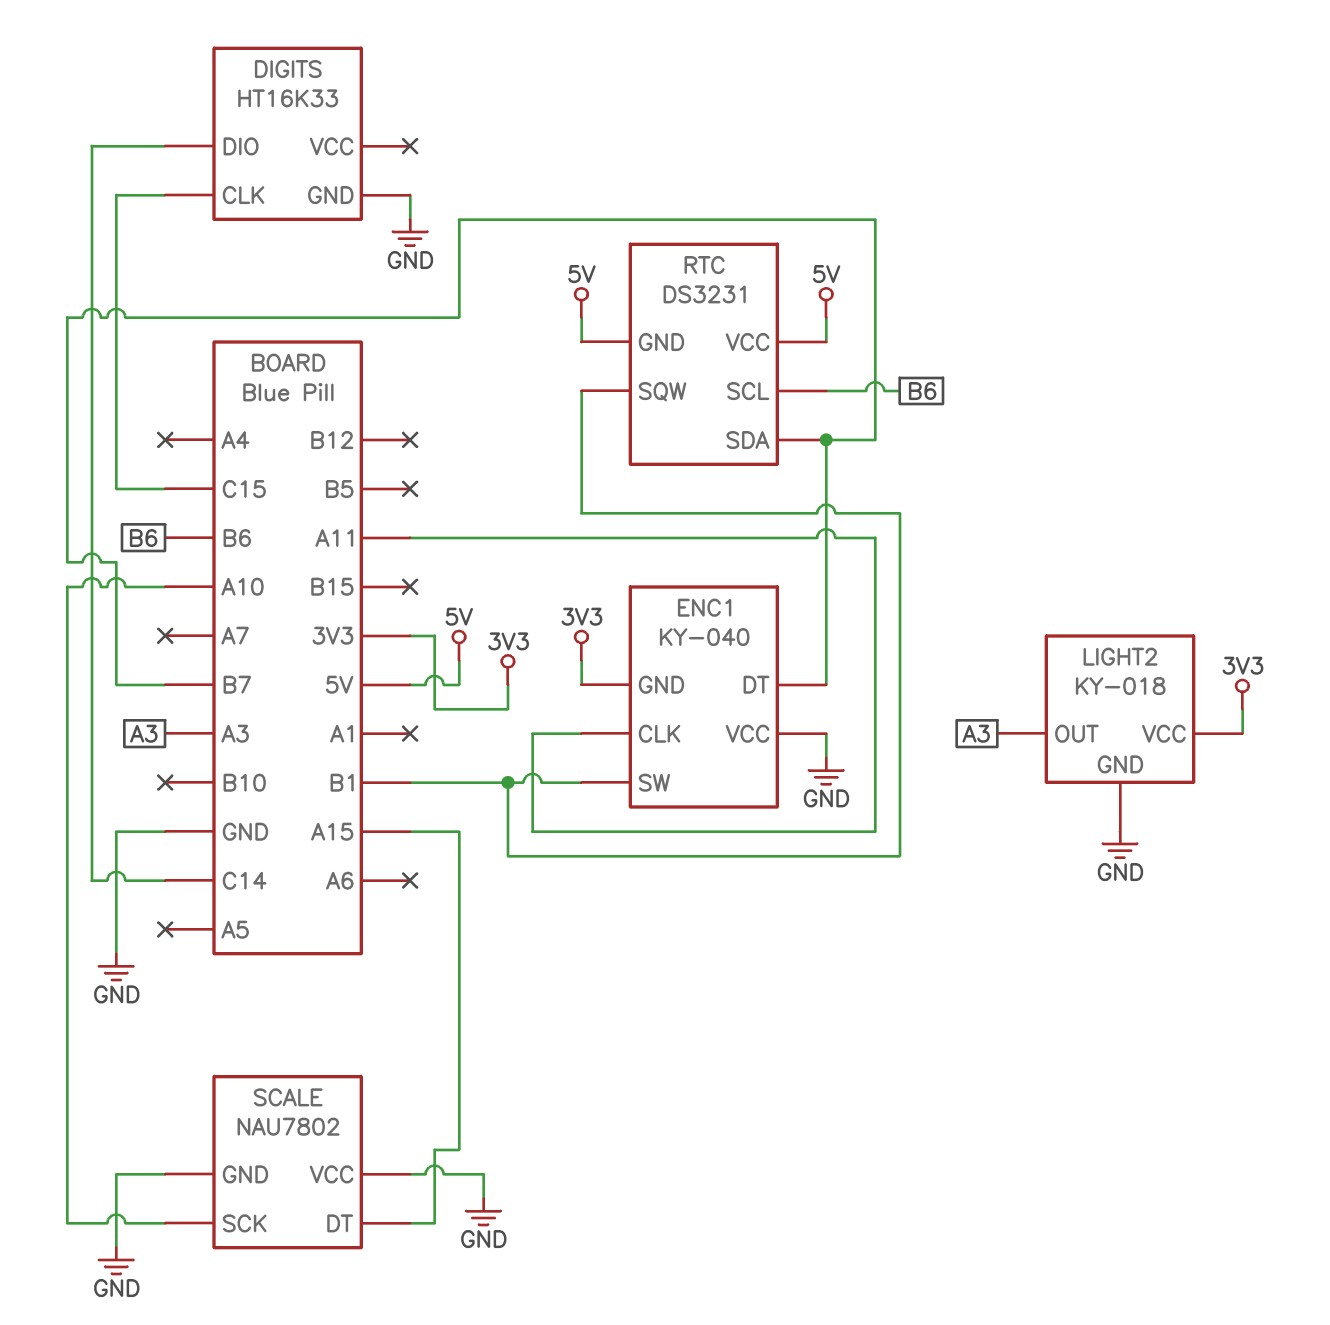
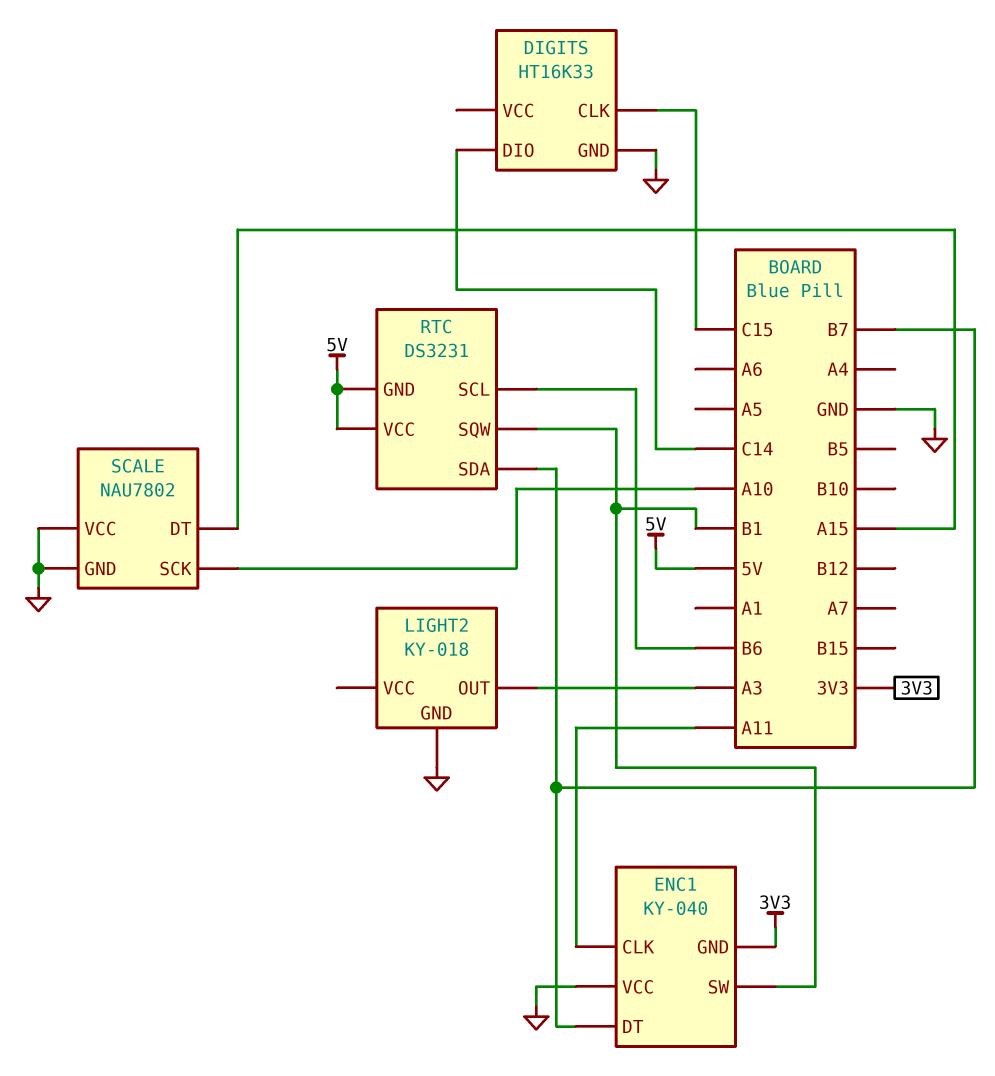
LIGHT2 pin VCC: 3V3 -> none

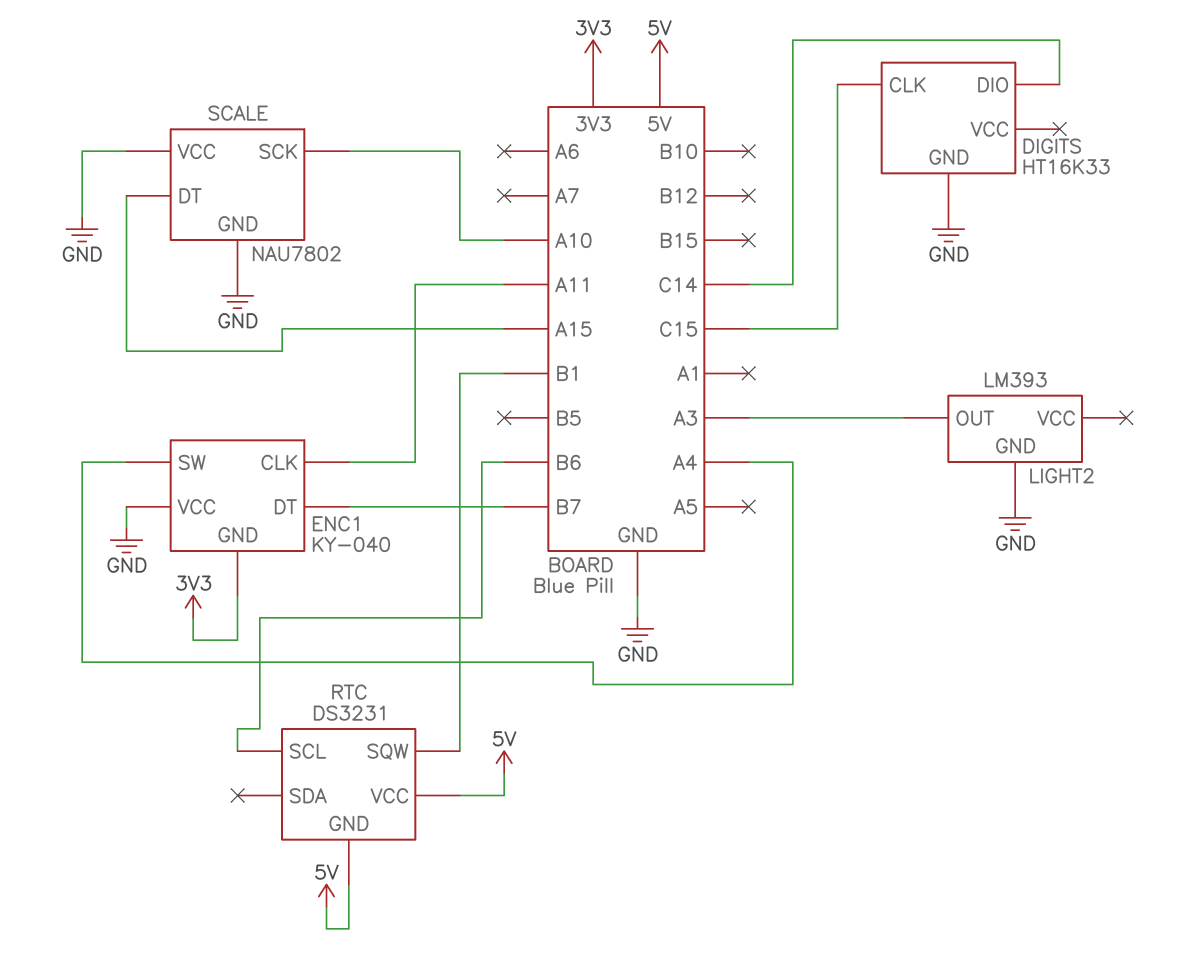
ENC1 pin SW: B1 -> A4
LIGHT2: KY-018 -> LM393
RTC pin SDA: B7 -> none

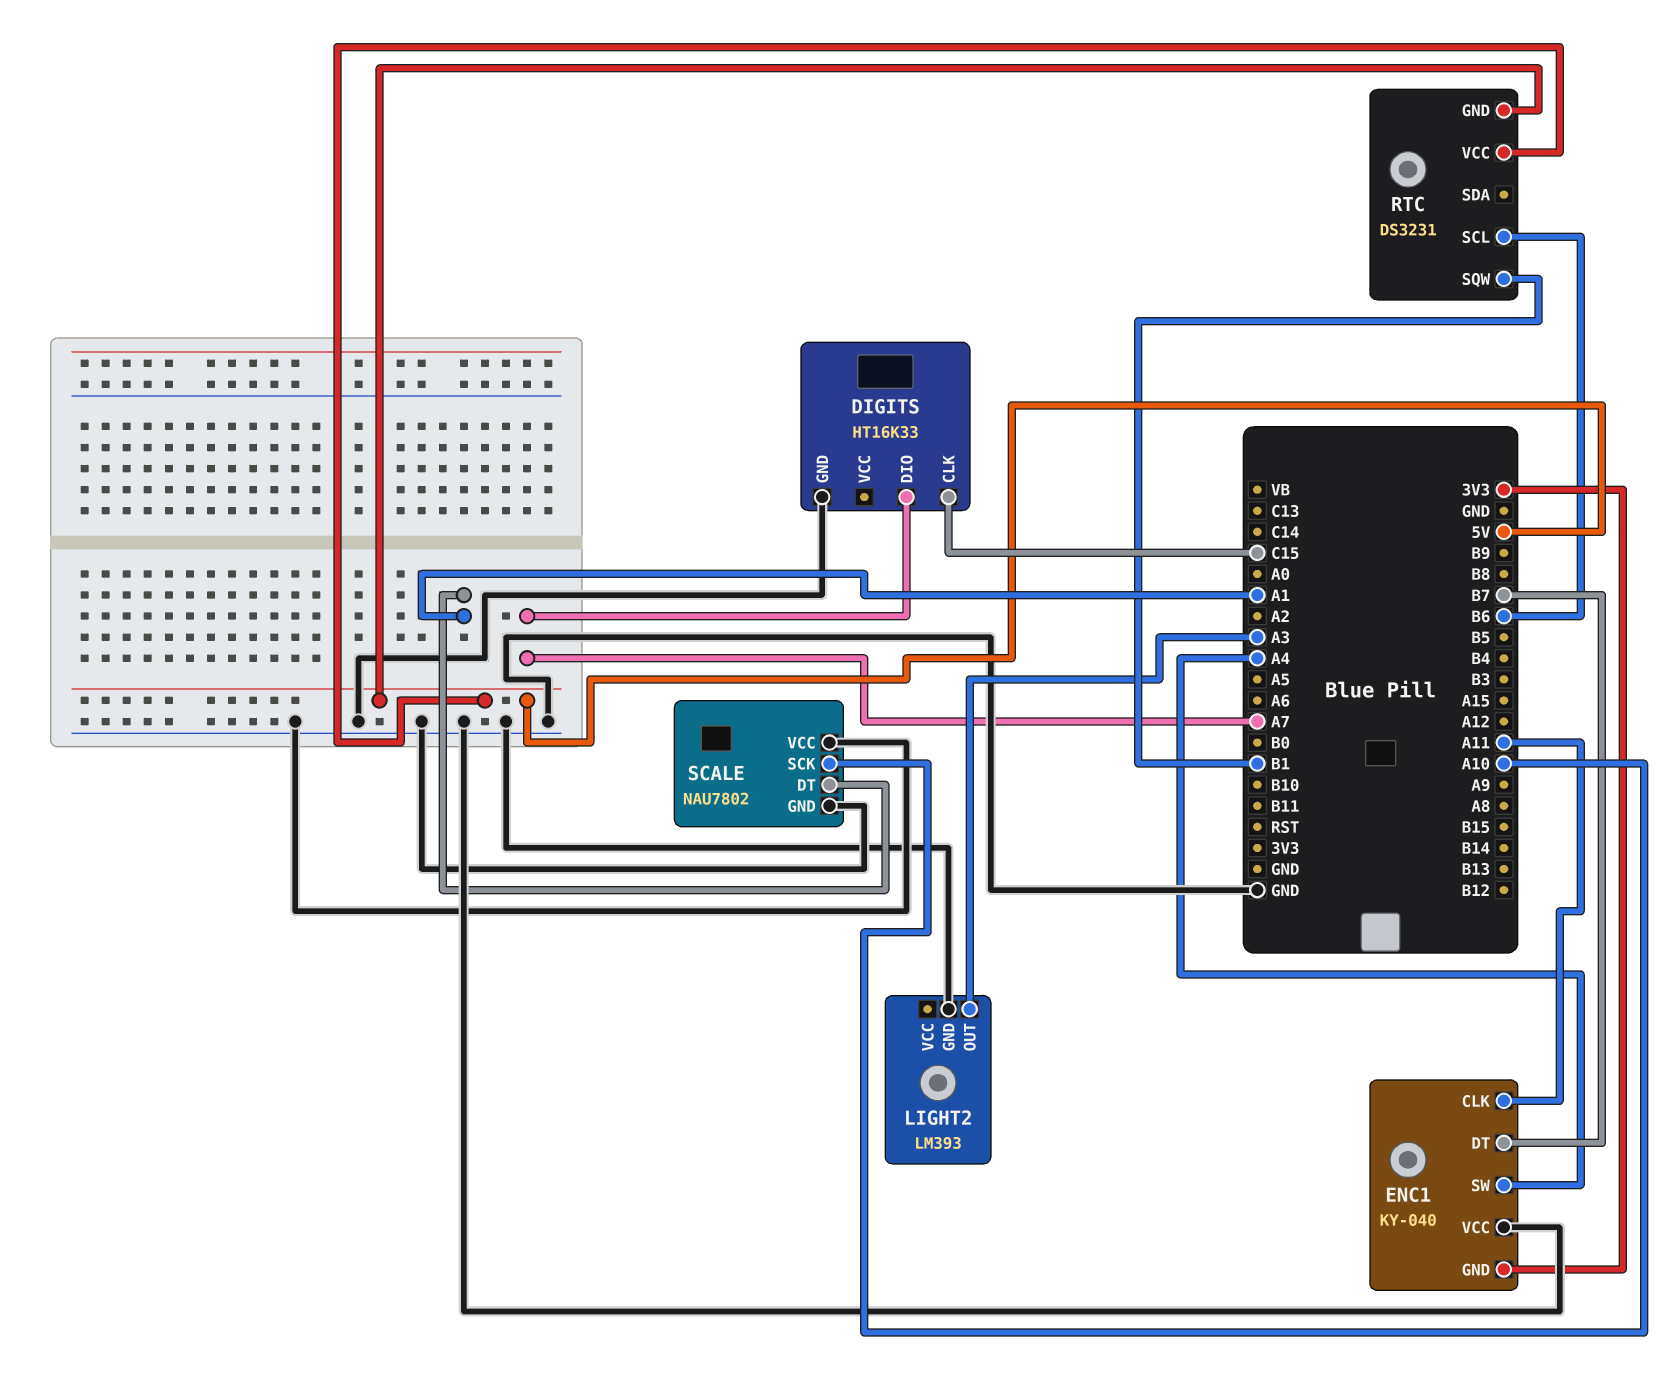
DIGITS pin DIO: C14 -> A7
SCALE pin DT: A15 -> A1

